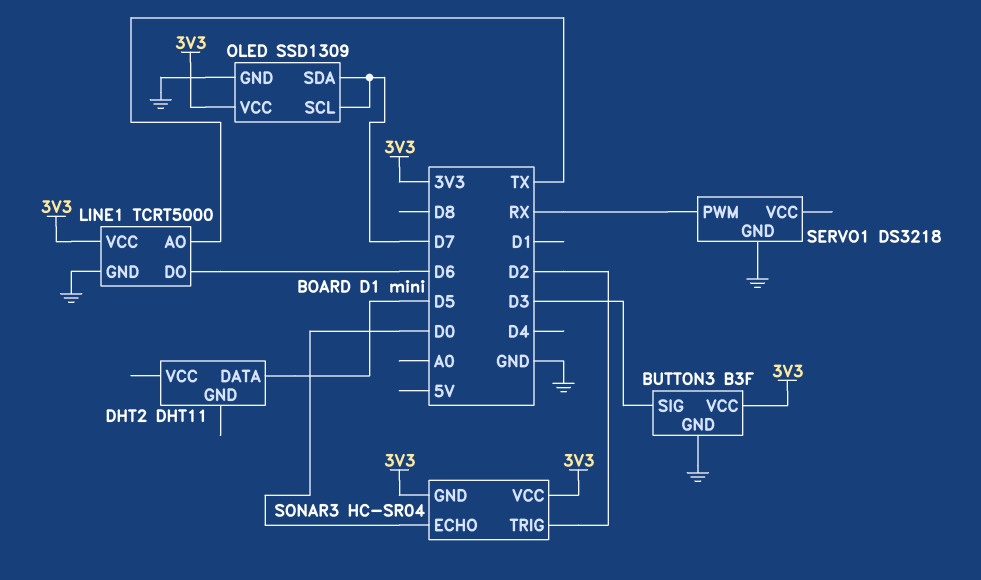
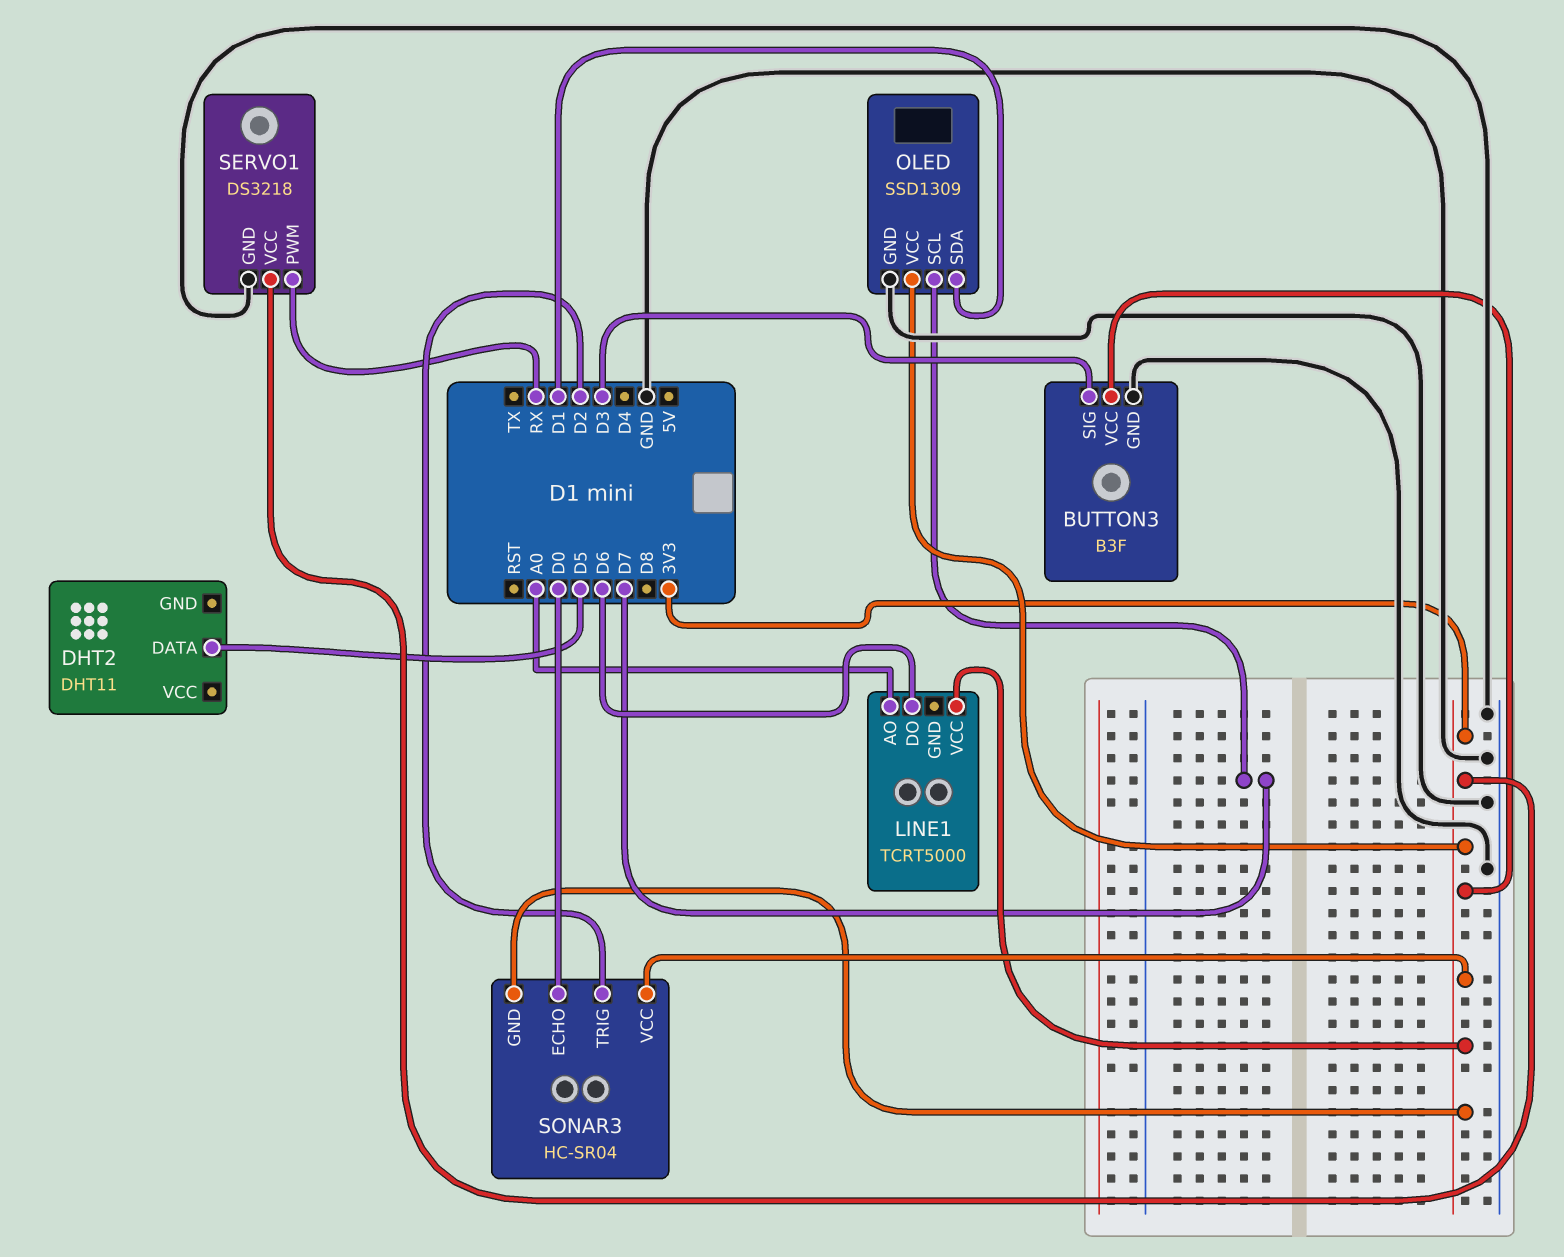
LINE1 pin AO: TX -> A0
LINE1 pin GND: GND -> none
OLED pin SDA: D7 -> D1
SERVO1 pin VCC: none -> 3V3

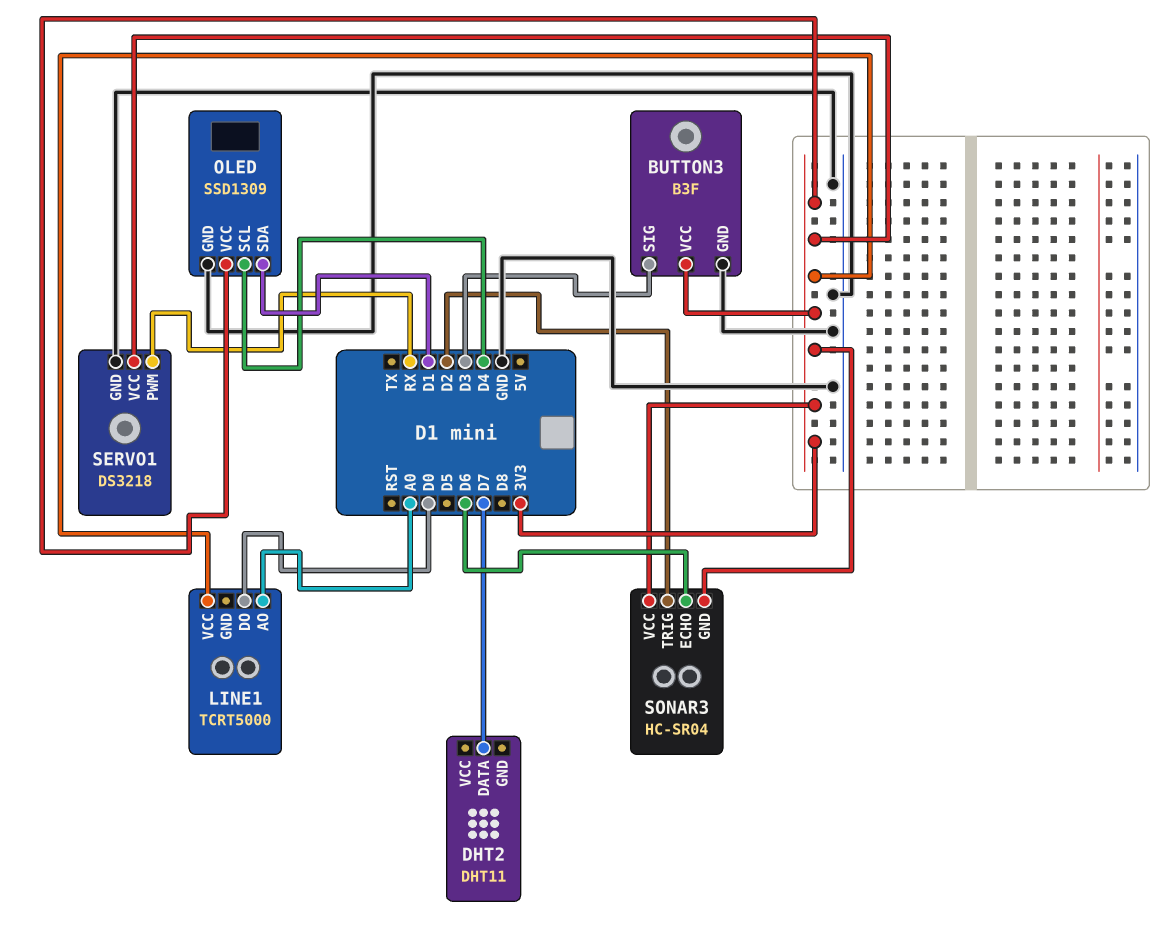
DHT2 pin DATA: D5 -> D7
LINE1 pin DO: D6 -> D0
OLED pin SCL: D7 -> D4
SONAR3 pin ECHO: D0 -> D6

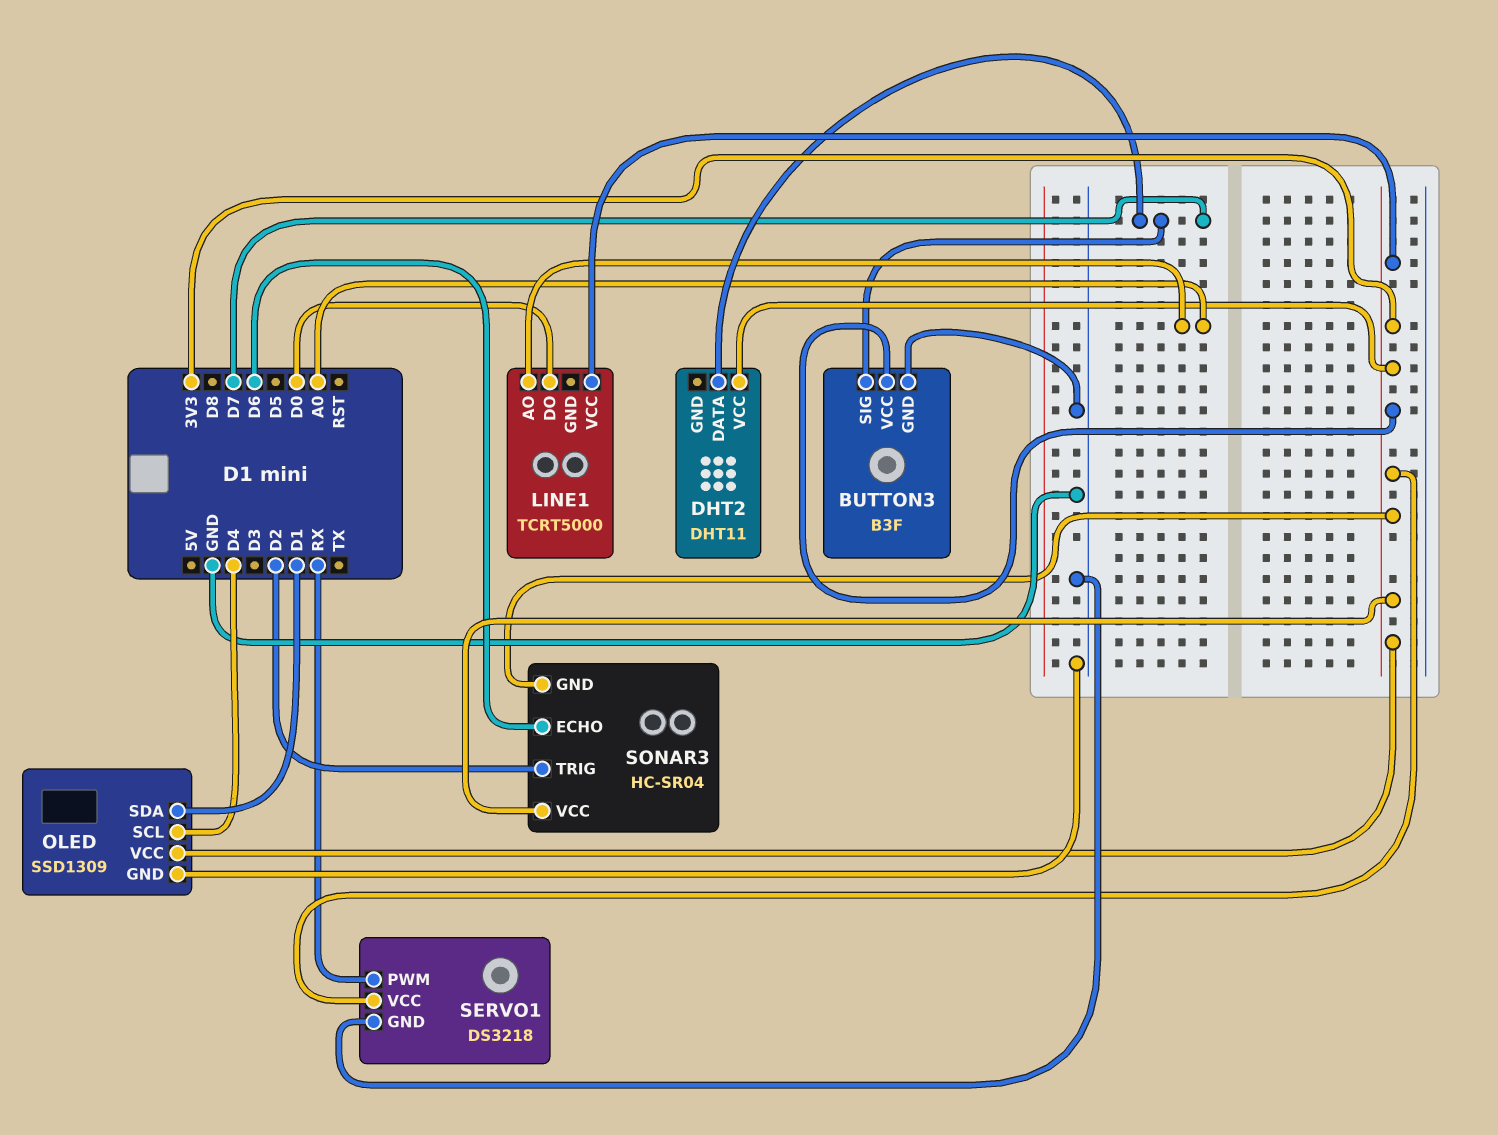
BUTTON3 pin SIG: D3 -> D7
DHT2 pin VCC: none -> 3V3

